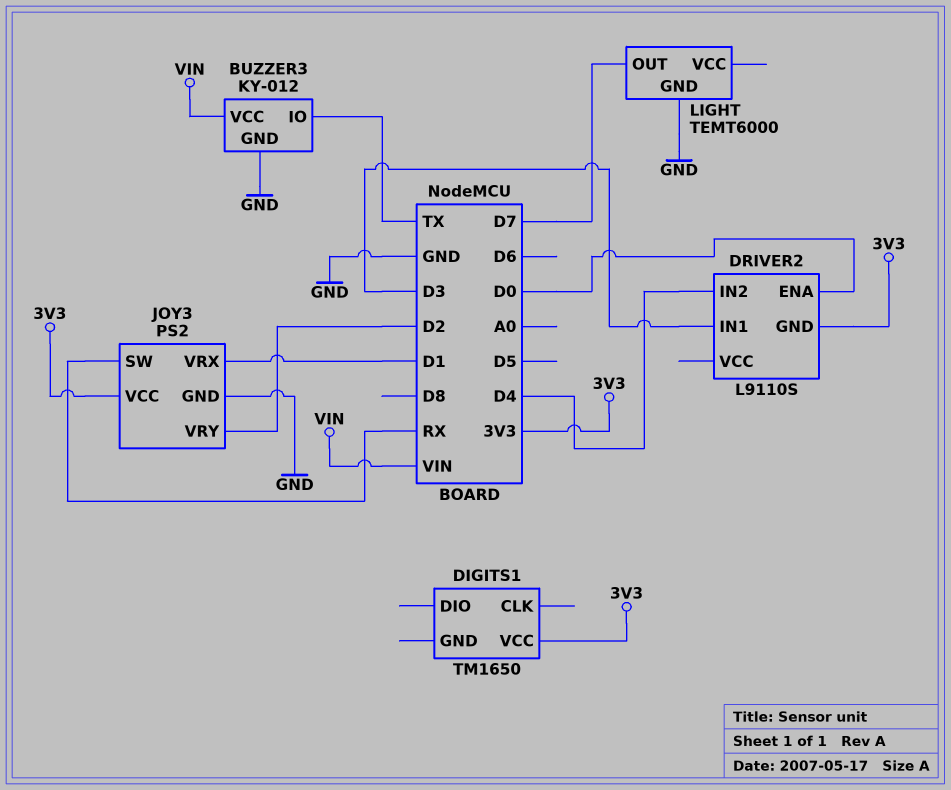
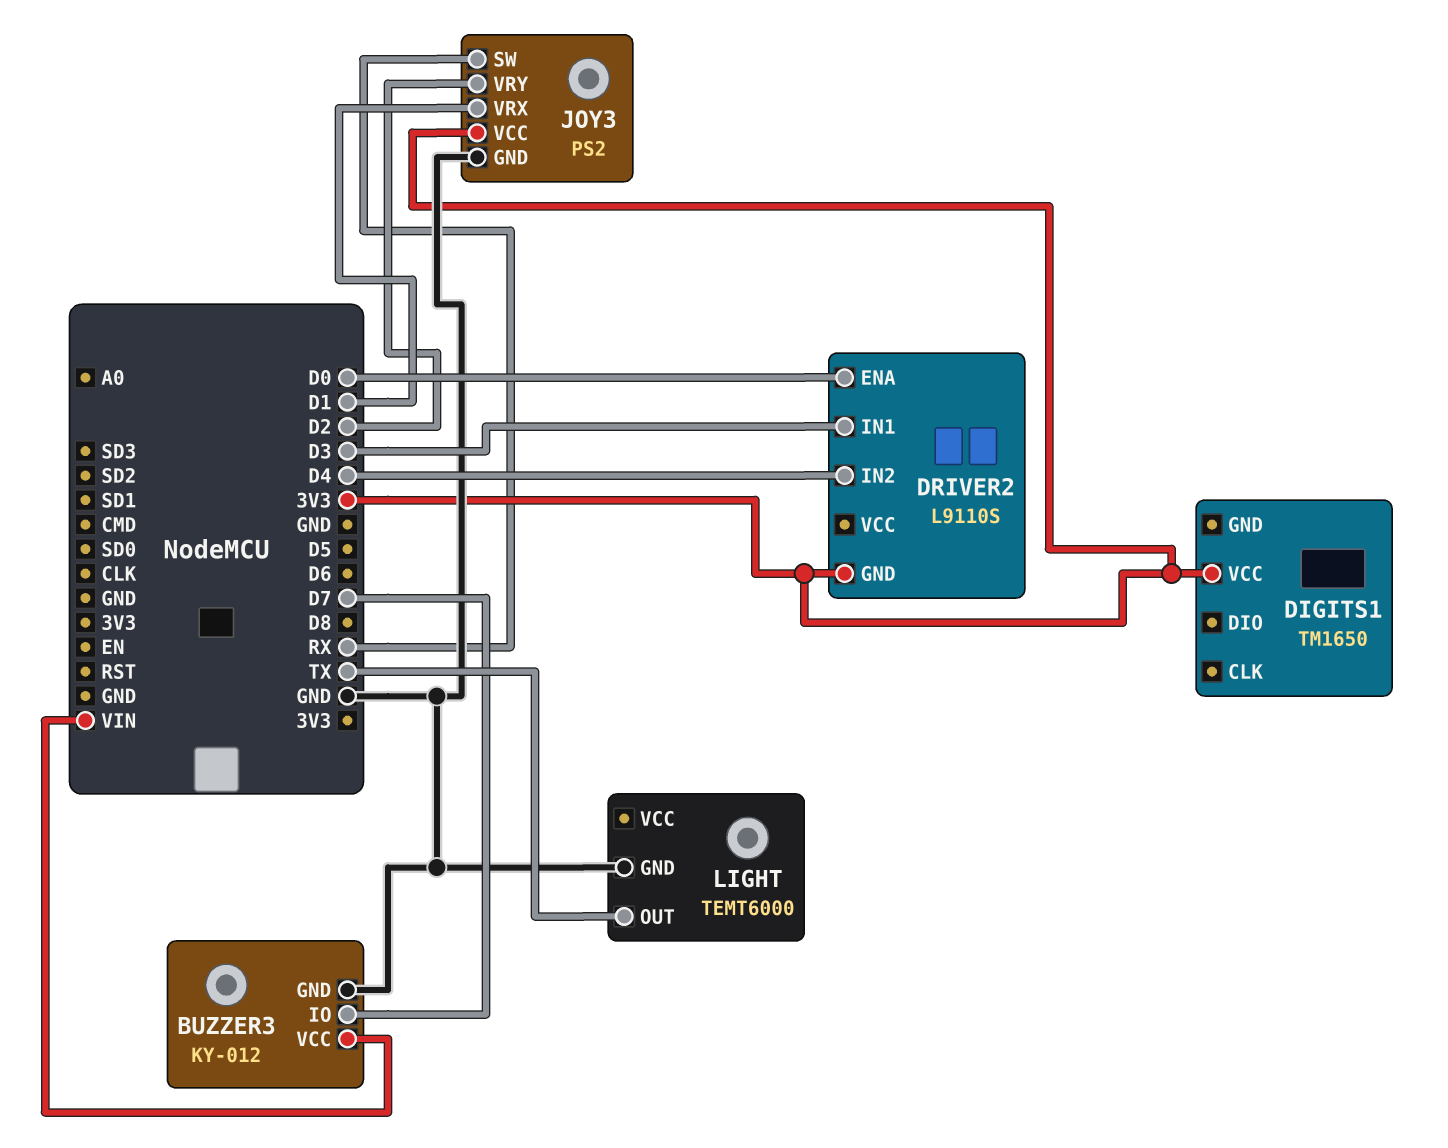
BUZZER3 pin IO: TX -> D7
LIGHT pin OUT: D7 -> TX

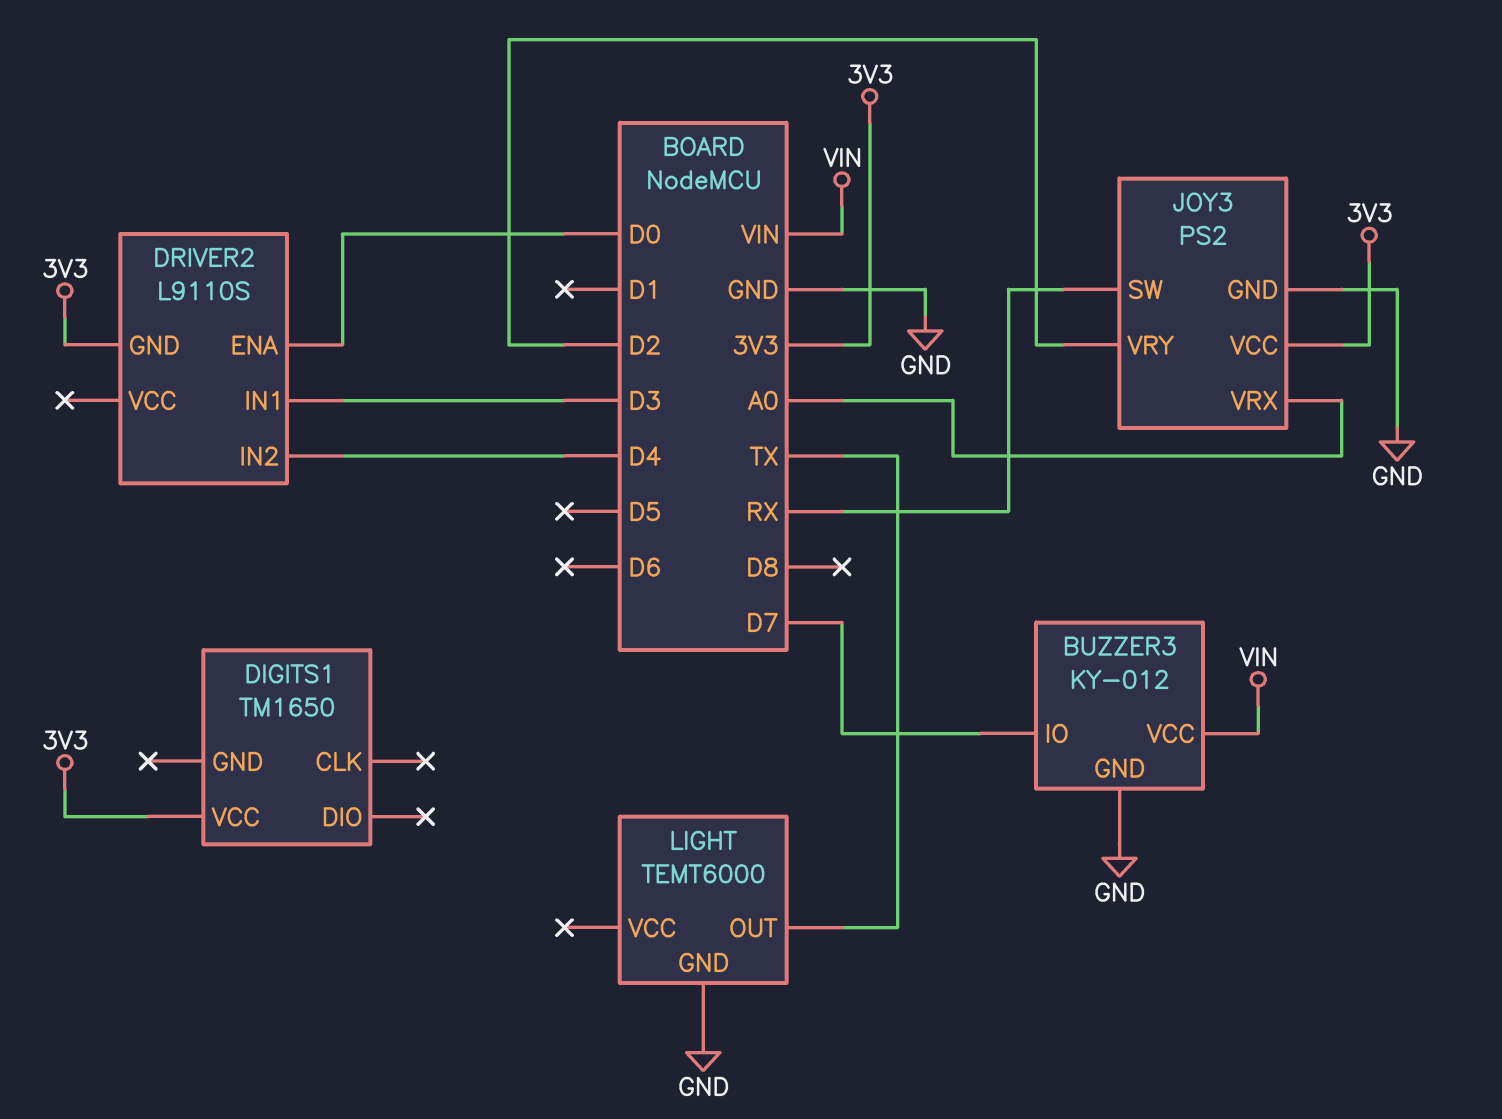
JOY3 pin VRX: D1 -> A0

